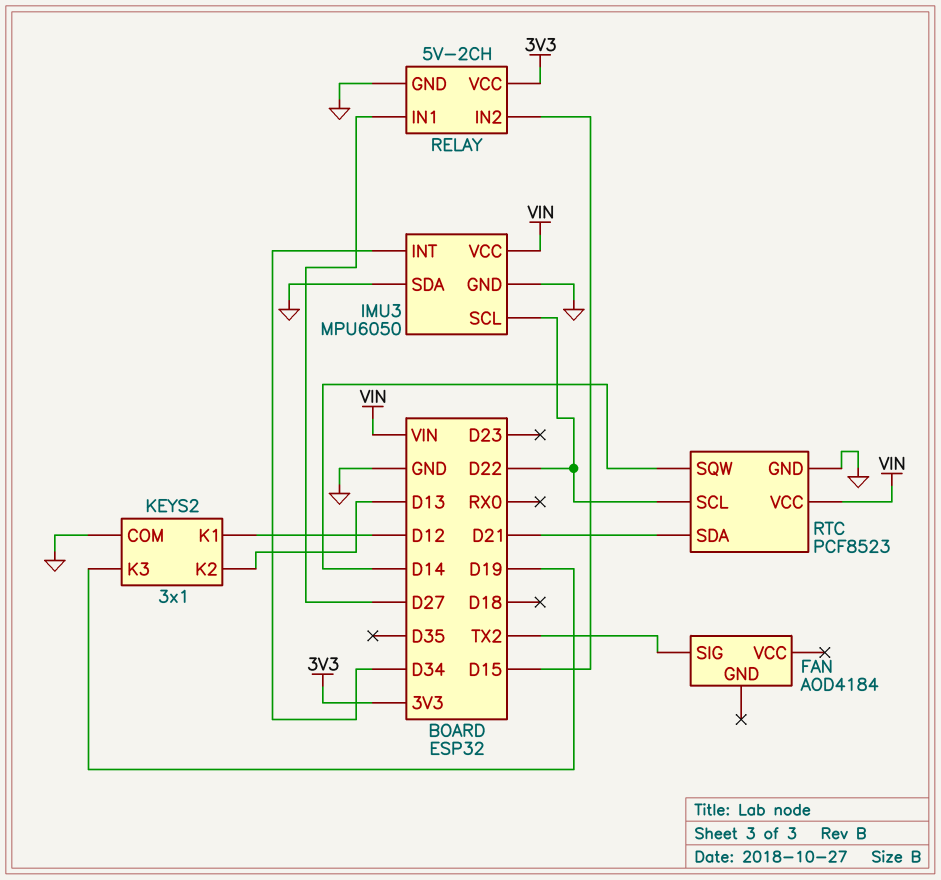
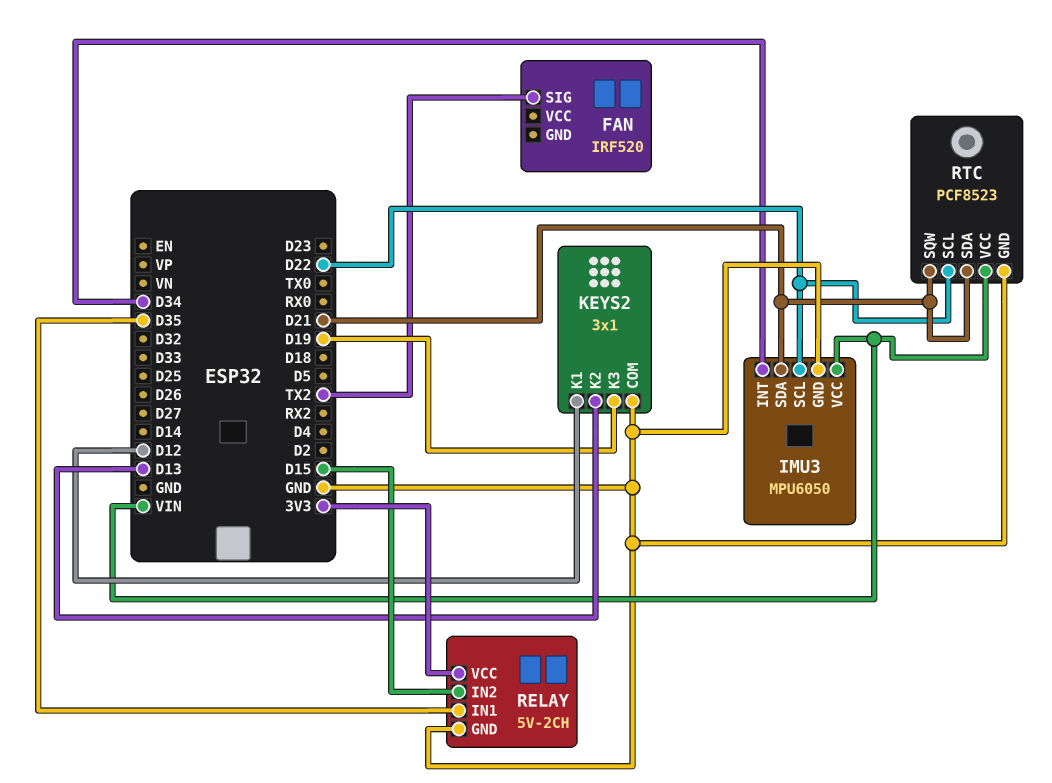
FAN: AOD4184 -> IRF520
IMU3 pin SDA: GND -> D21
RELAY pin IN1: D27 -> D35
RTC pin SQW: D14 -> D21

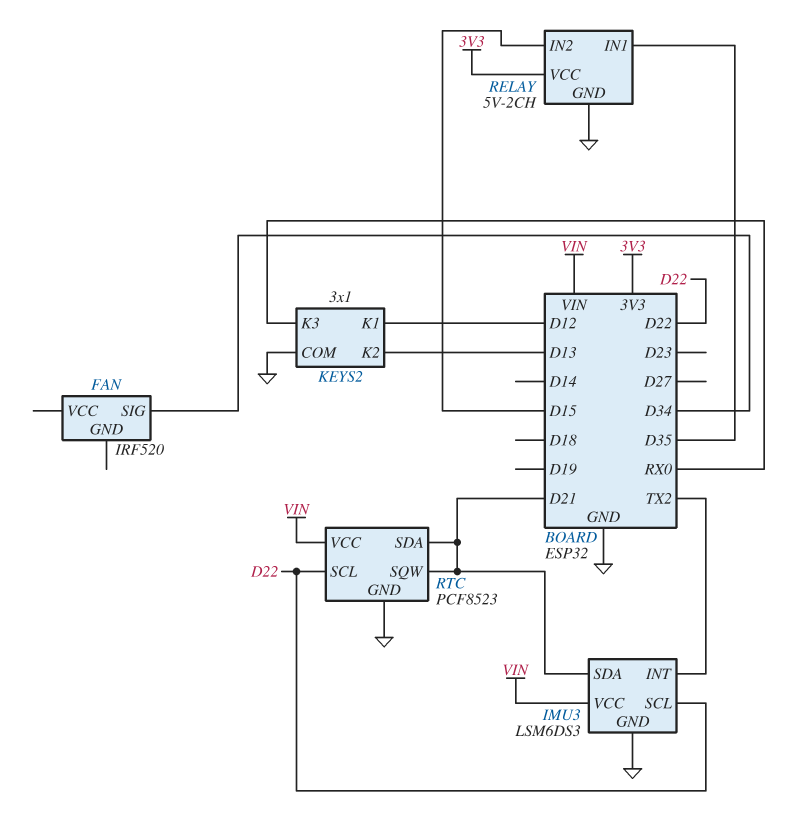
FAN pin SIG: TX2 -> D34
IMU3: MPU6050 -> LSM6DS3
IMU3 pin INT: D34 -> TX2
KEYS2 pin K3: D19 -> RX0

